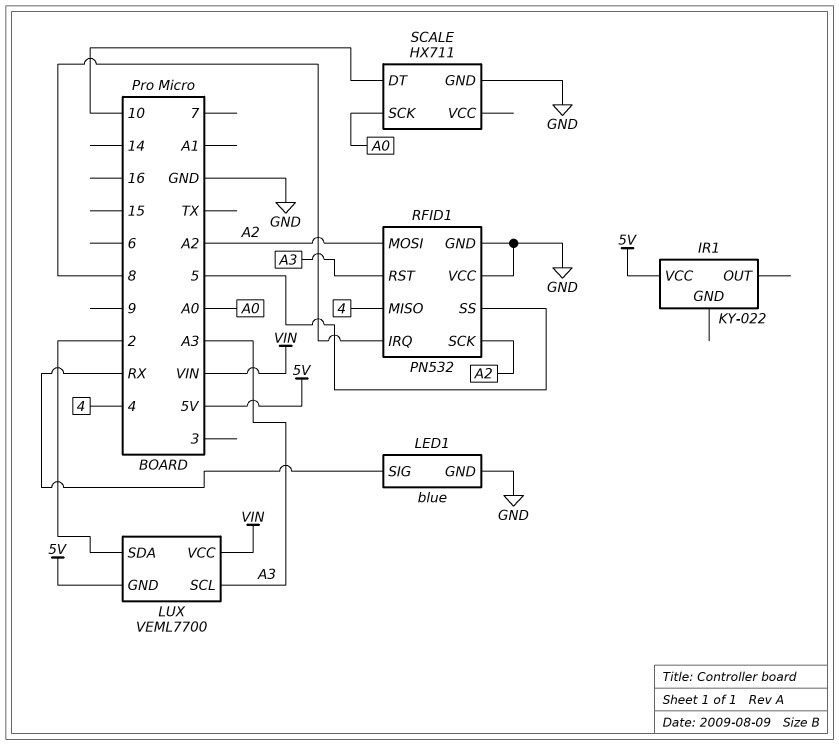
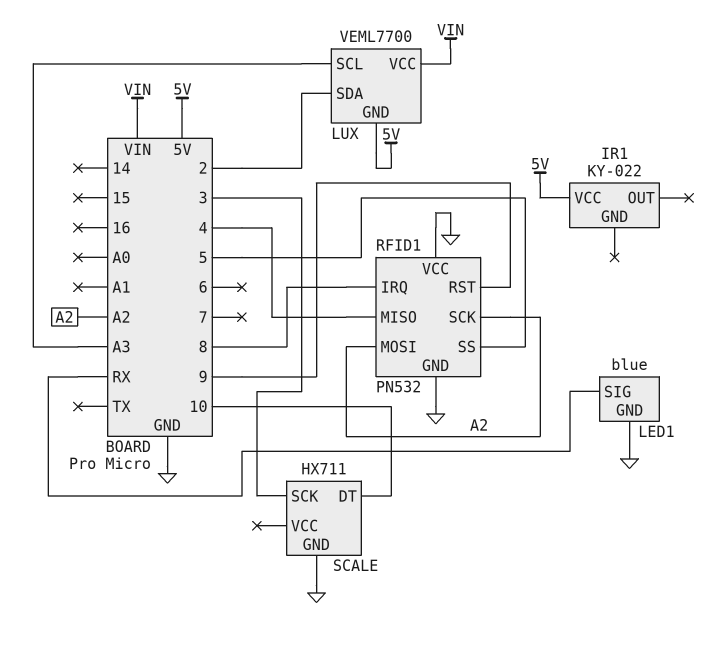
RFID1 pin RST: A3 -> 9
SCALE pin SCK: A0 -> 3

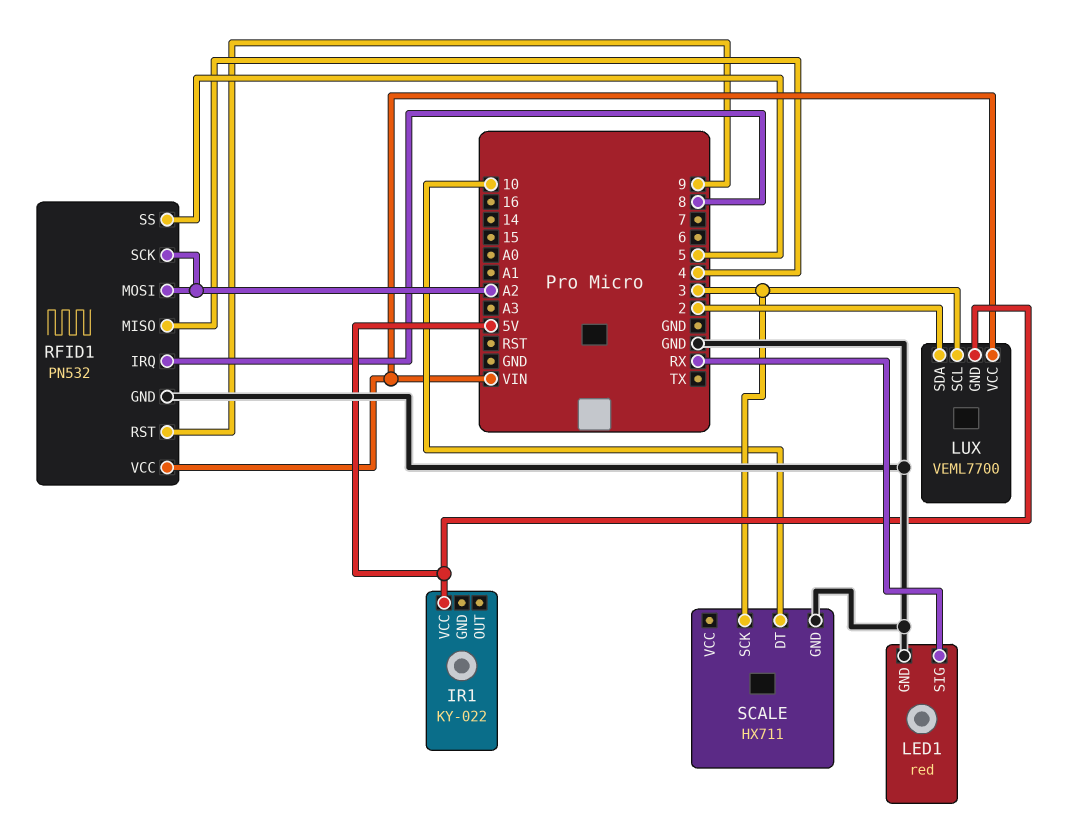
LED1: blue -> red
LUX pin SCL: A3 -> 3
RFID1 pin VCC: GND -> VIN

